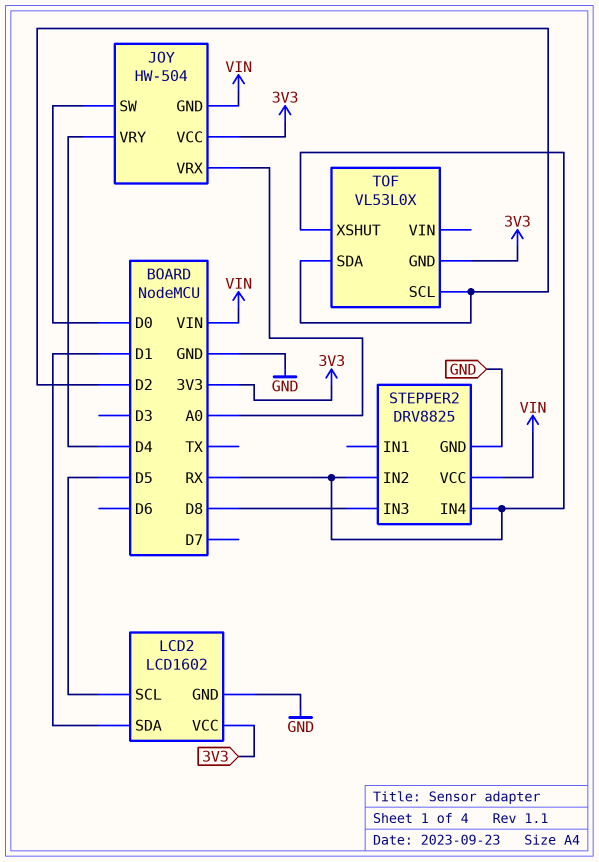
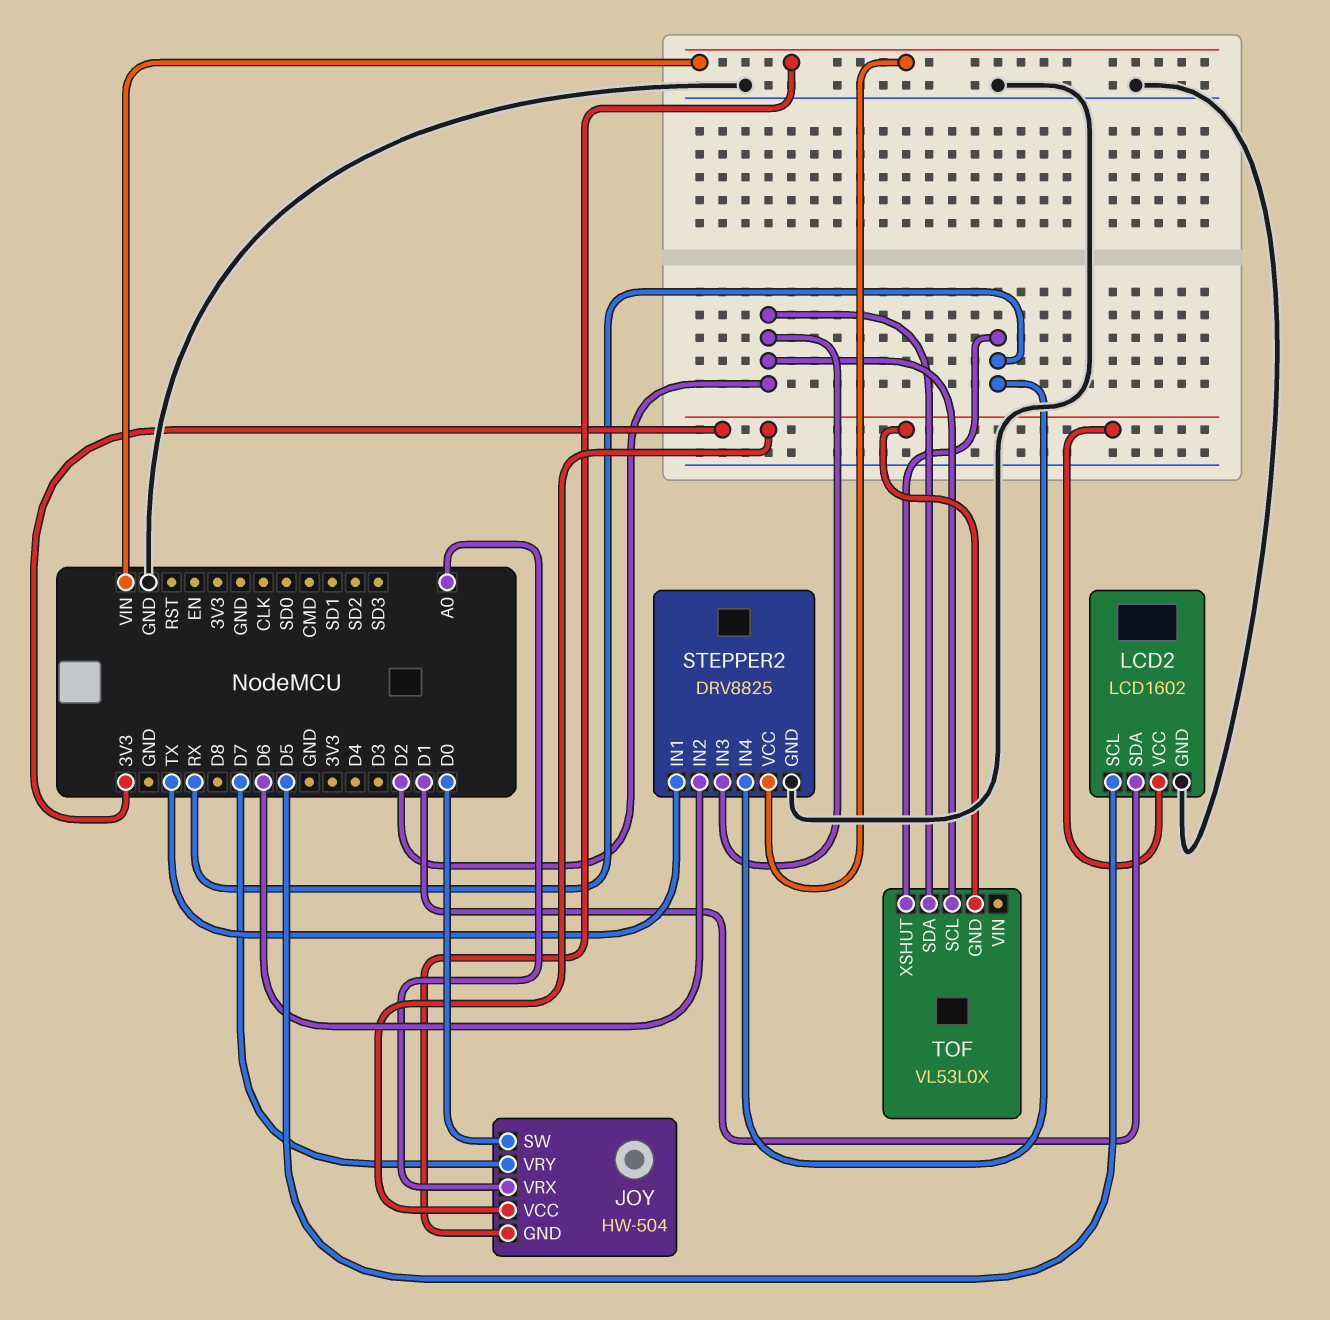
JOY pin VRY: D4 -> D7
STEPPER2 pin IN1: none -> TX
STEPPER2 pin IN2: RX -> D6
STEPPER2 pin IN3: D8 -> D2

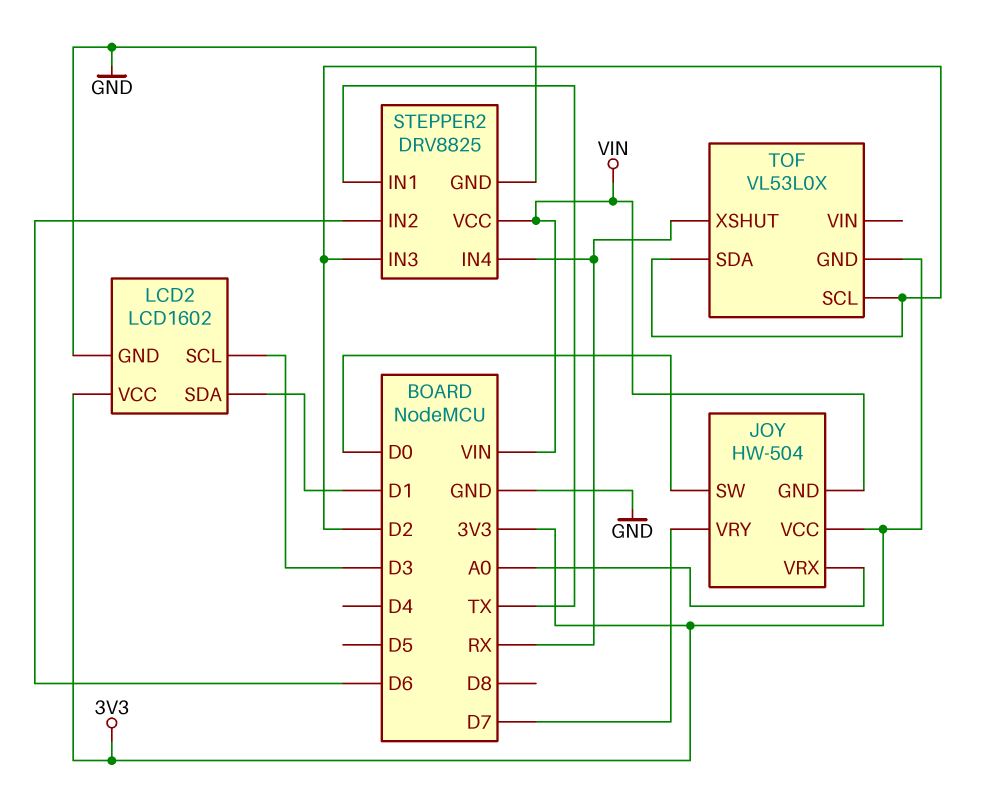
LCD2 pin SCL: D5 -> D3

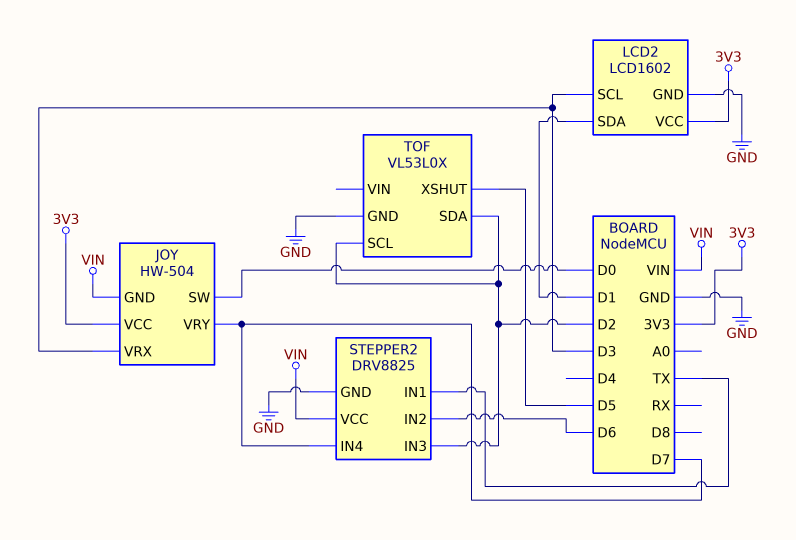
JOY pin VRX: A0 -> D3
STEPPER2 pin IN4: RX -> D7
TOF pin GND: 3V3 -> GND
TOF pin XSHUT: RX -> D5

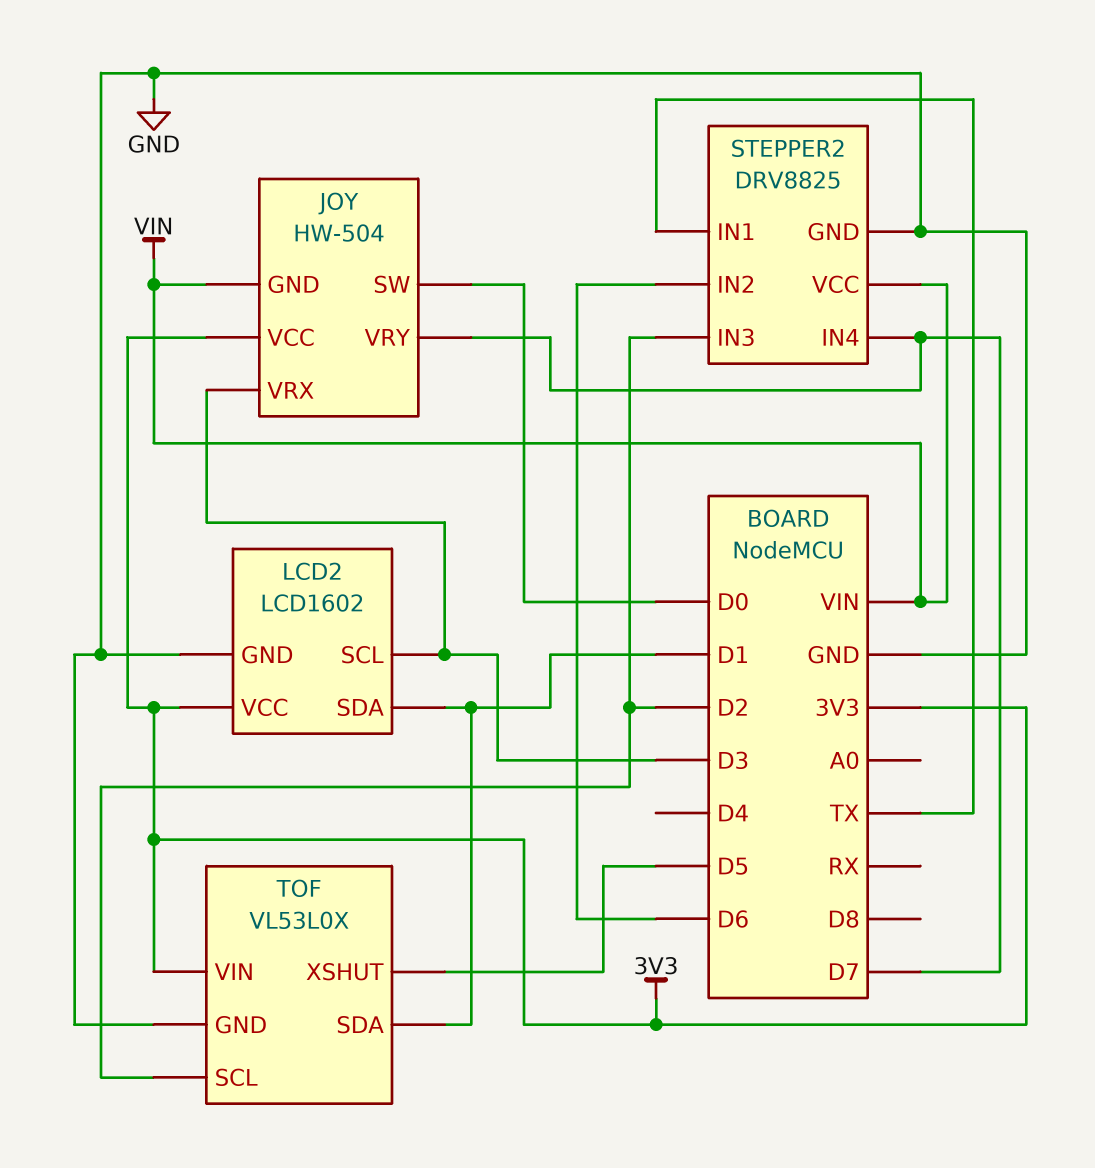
TOF pin SDA: D2 -> D1
TOF pin VIN: none -> 3V3

